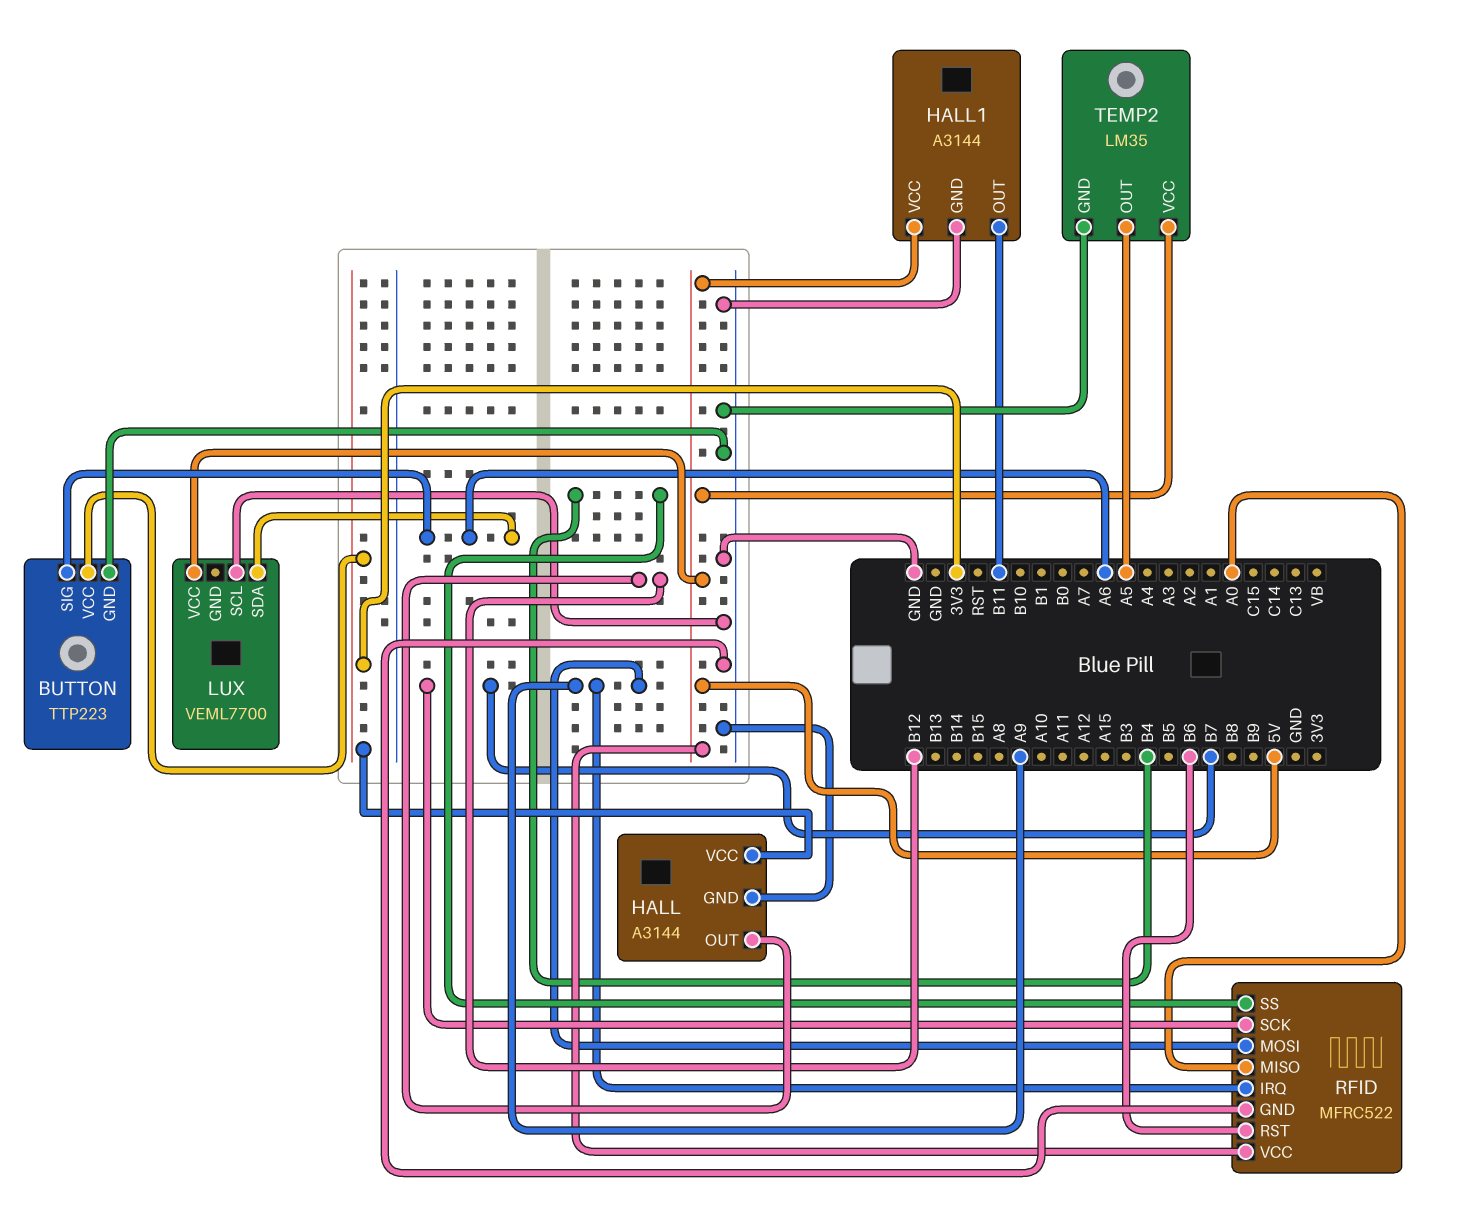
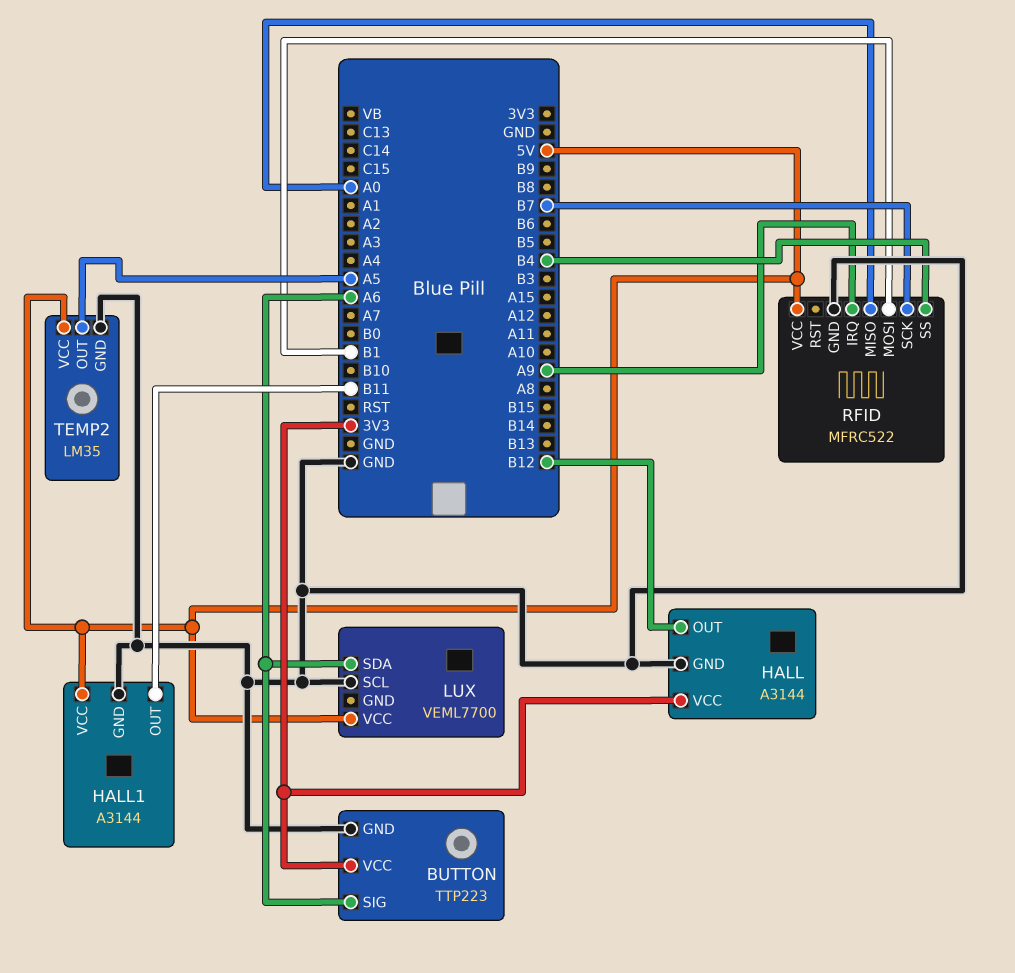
RFID pin MOSI: A9 -> B1
RFID pin RST: B6 -> none

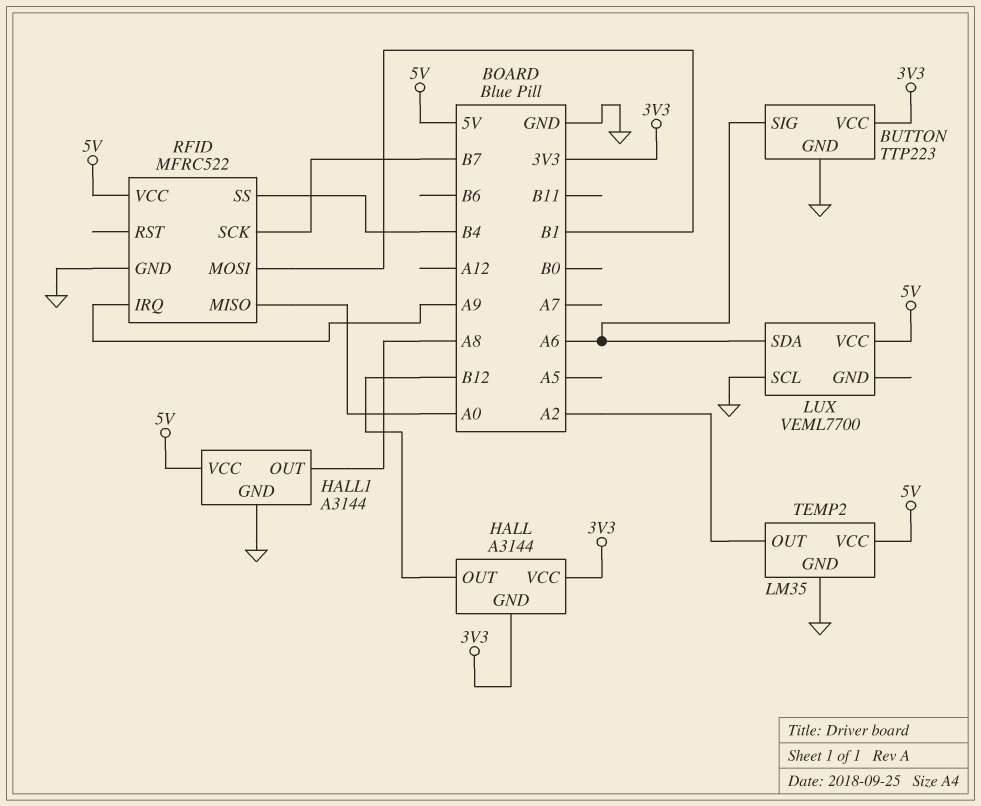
HALL pin GND: GND -> 3V3
HALL1 pin OUT: B11 -> A8
TEMP2 pin OUT: A5 -> A2

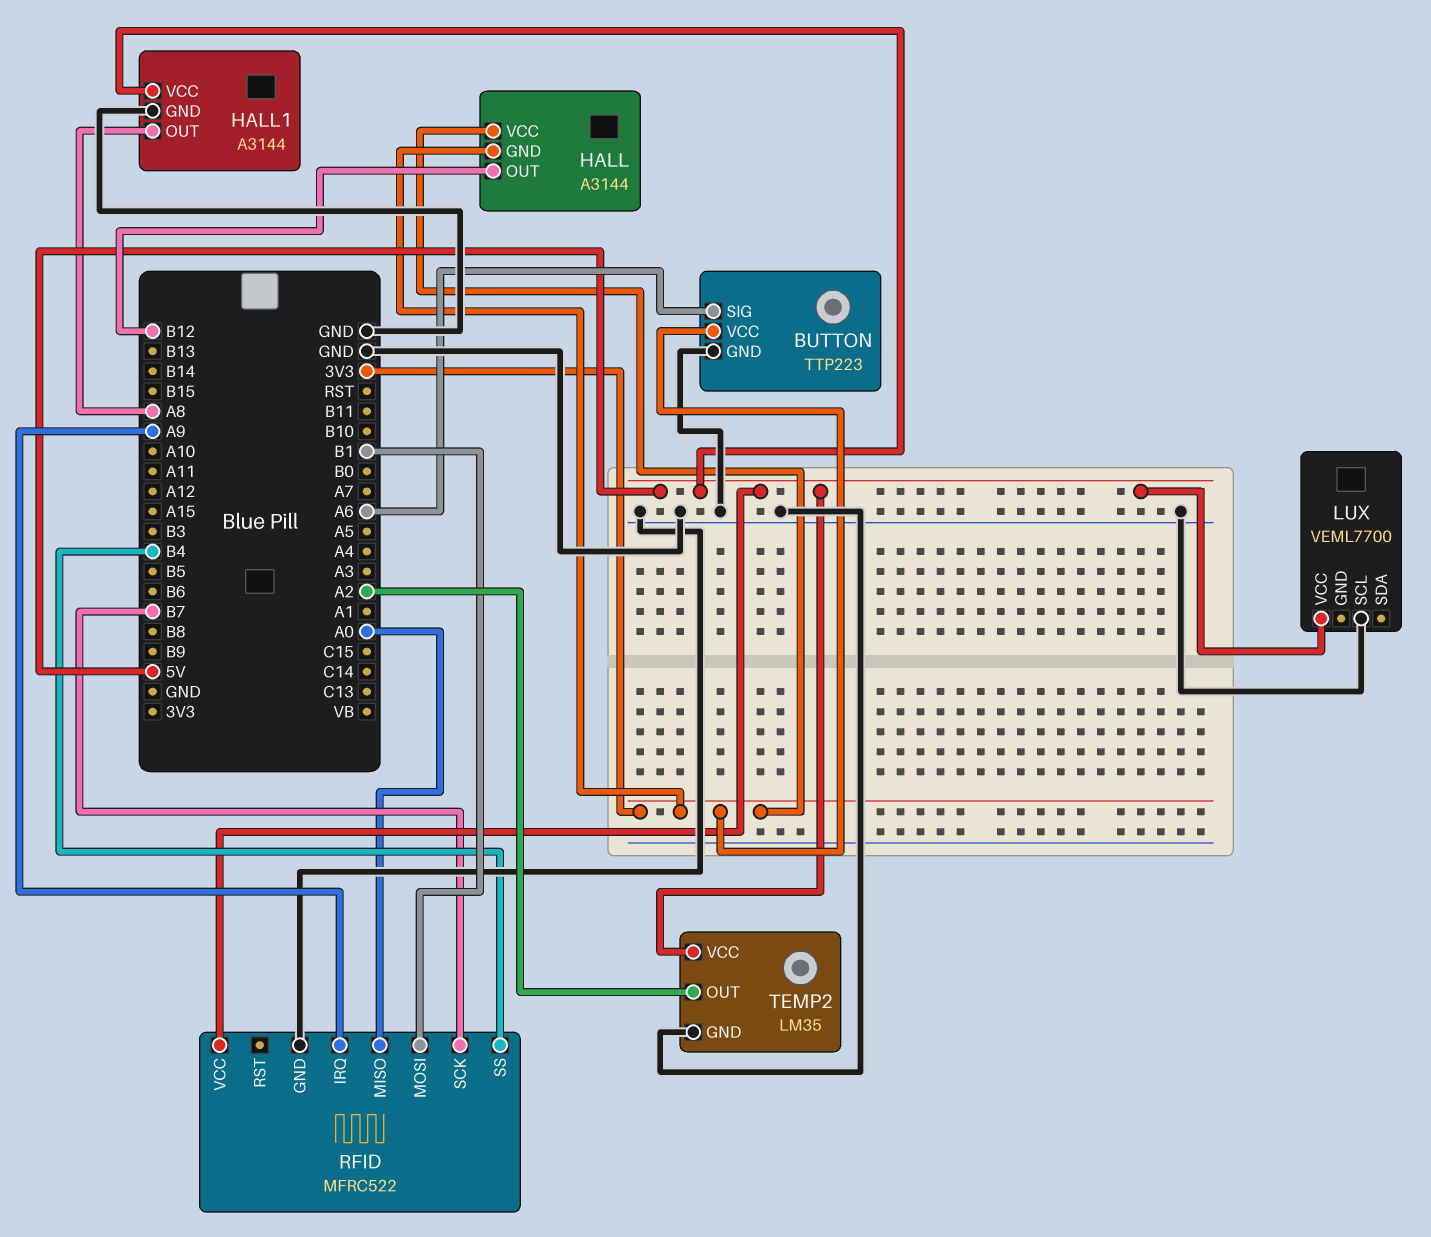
LUX pin SDA: A6 -> none

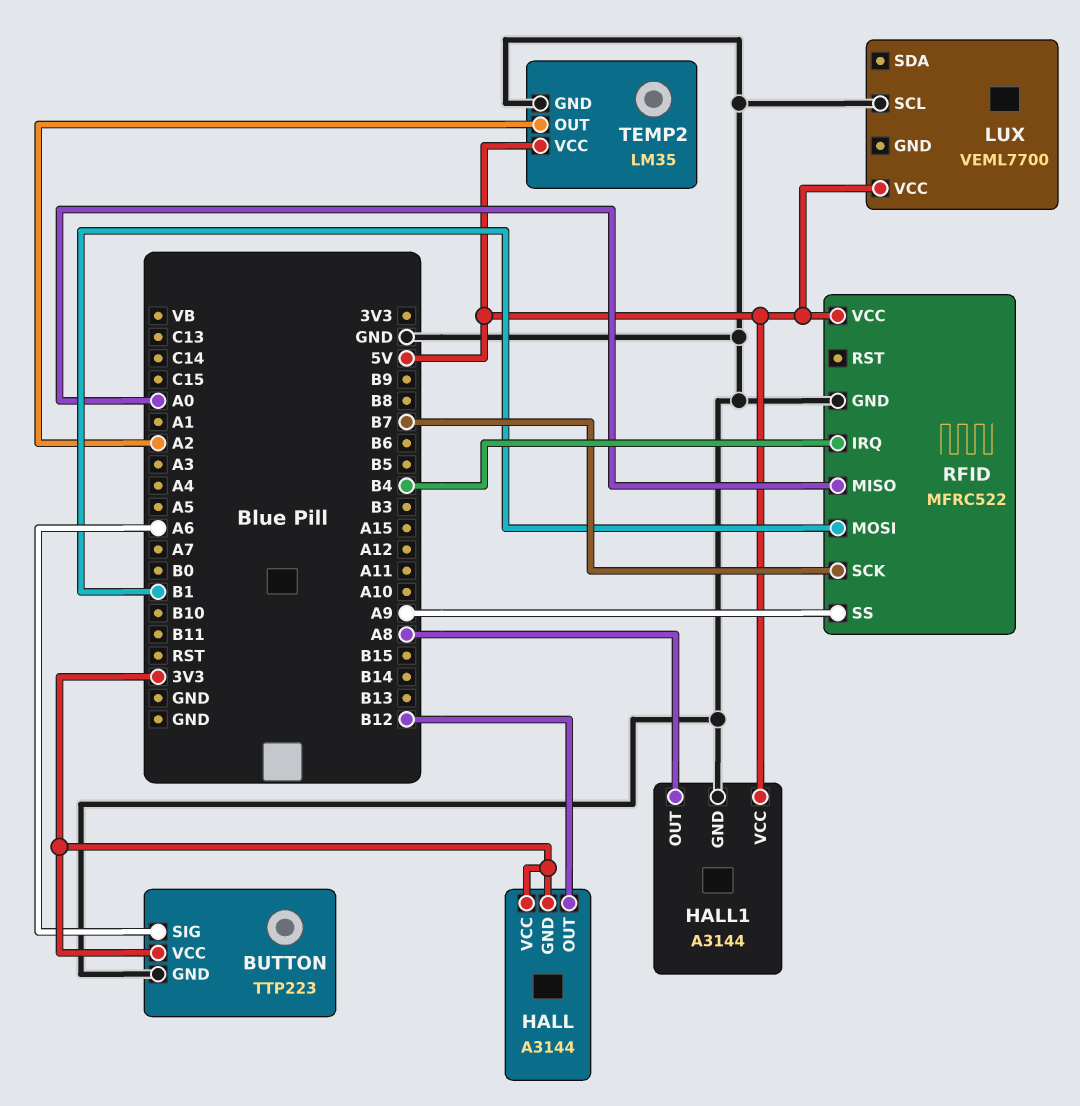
RFID pin IRQ: A9 -> B4
RFID pin SS: B4 -> A9

